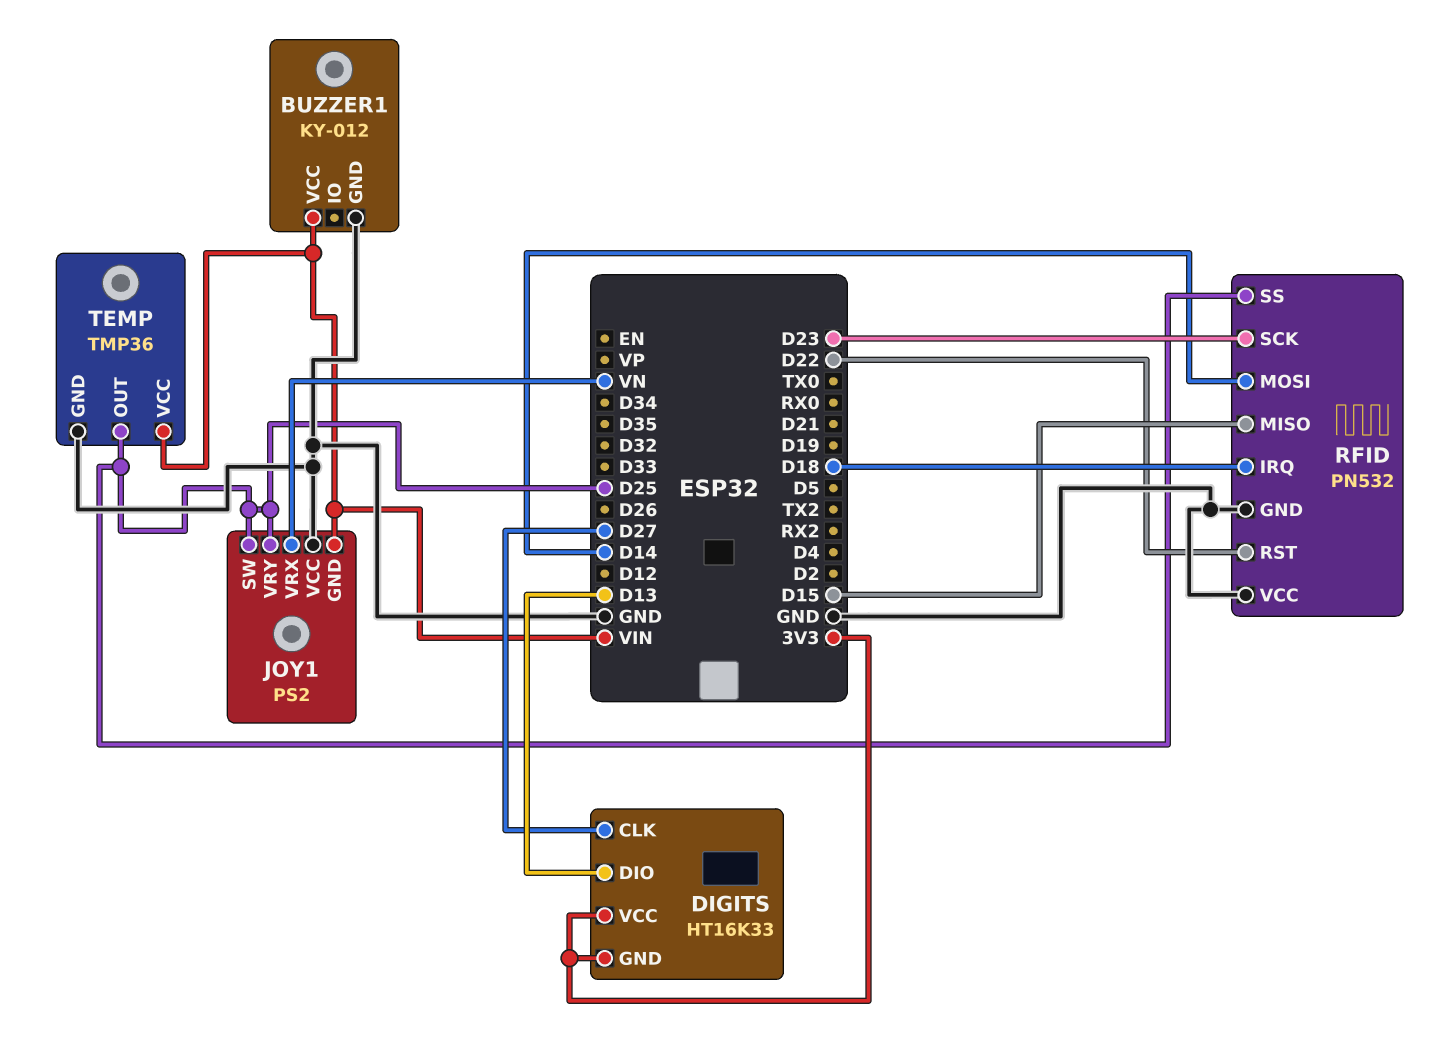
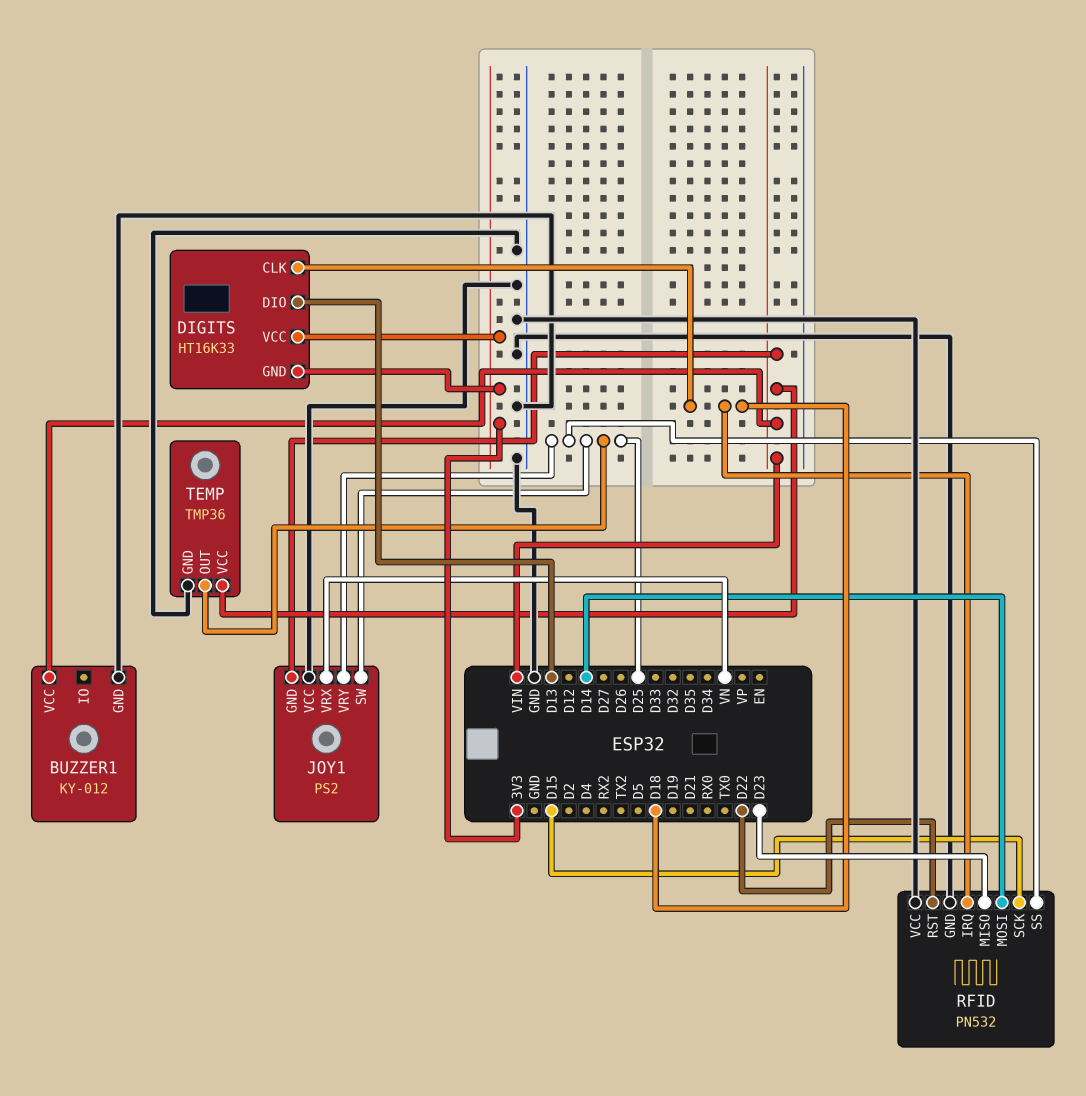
DIGITS pin CLK: D27 -> D18
RFID pin MISO: D15 -> D23
RFID pin SCK: D23 -> D15

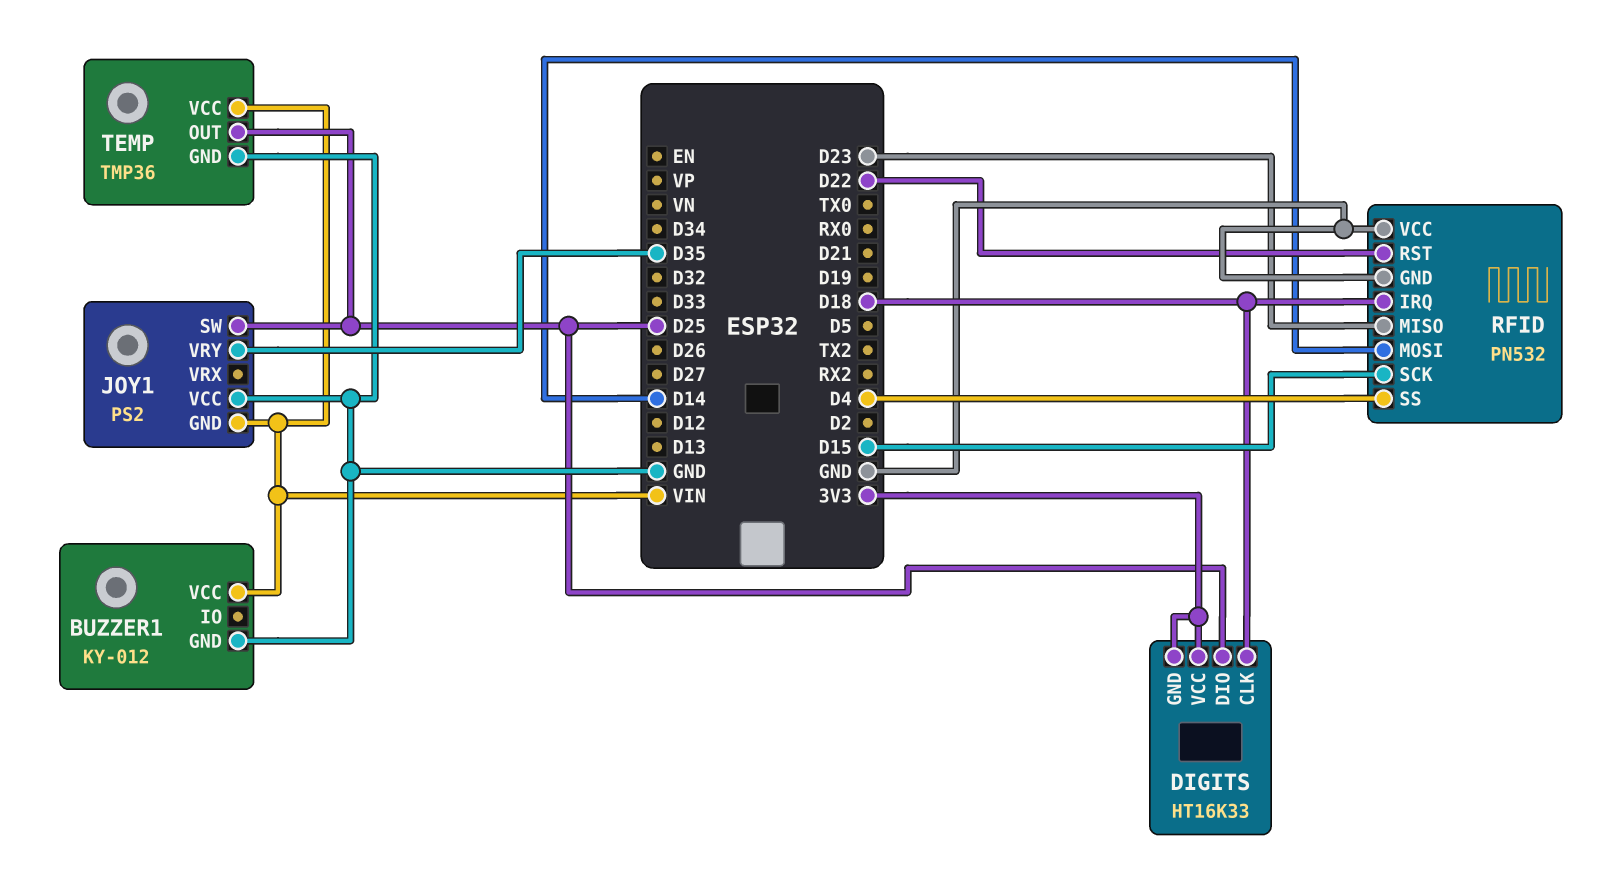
DIGITS pin DIO: D13 -> D25
JOY1 pin VRX: VN -> none
JOY1 pin VRY: D25 -> D35
RFID pin SS: D25 -> D4

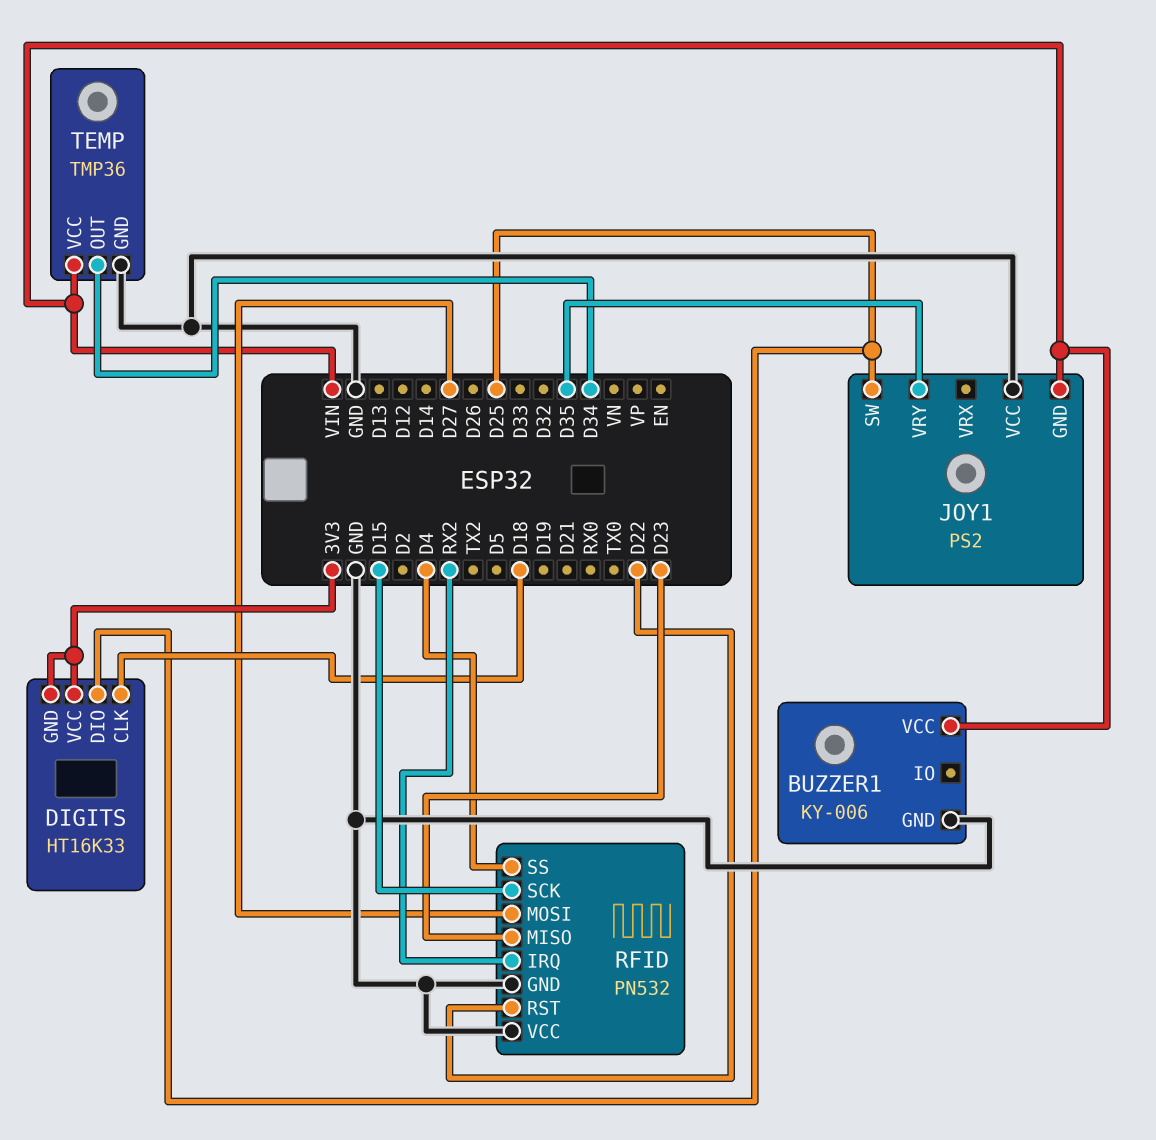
BUZZER1: KY-012 -> KY-006
RFID pin IRQ: D18 -> RX2
RFID pin MOSI: D14 -> D27
TEMP pin OUT: D25 -> D34

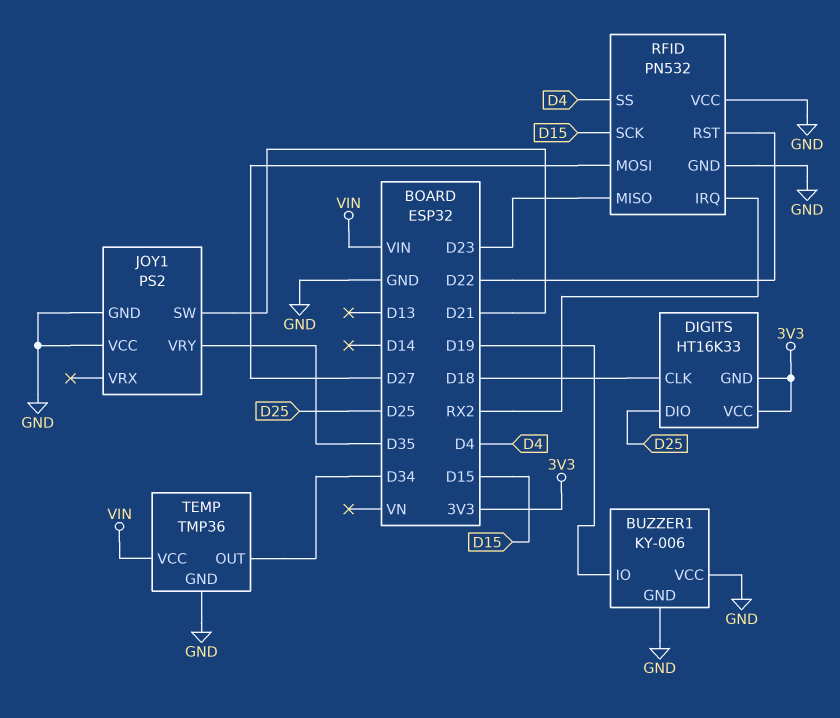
BUZZER1 pin IO: none -> D19
BUZZER1 pin VCC: VIN -> GND
JOY1 pin GND: VIN -> GND
JOY1 pin SW: D25 -> D21

